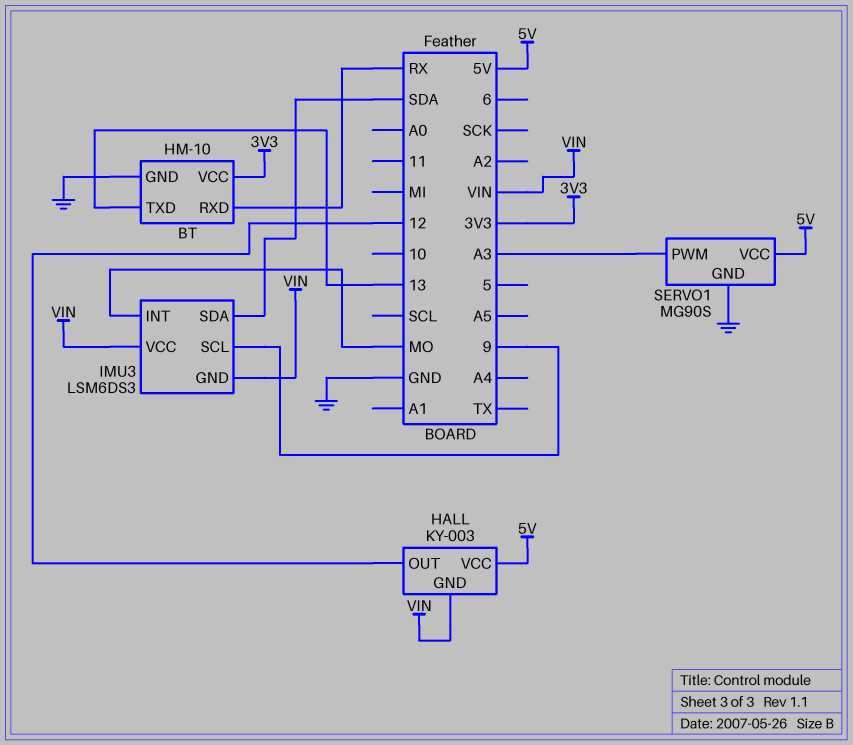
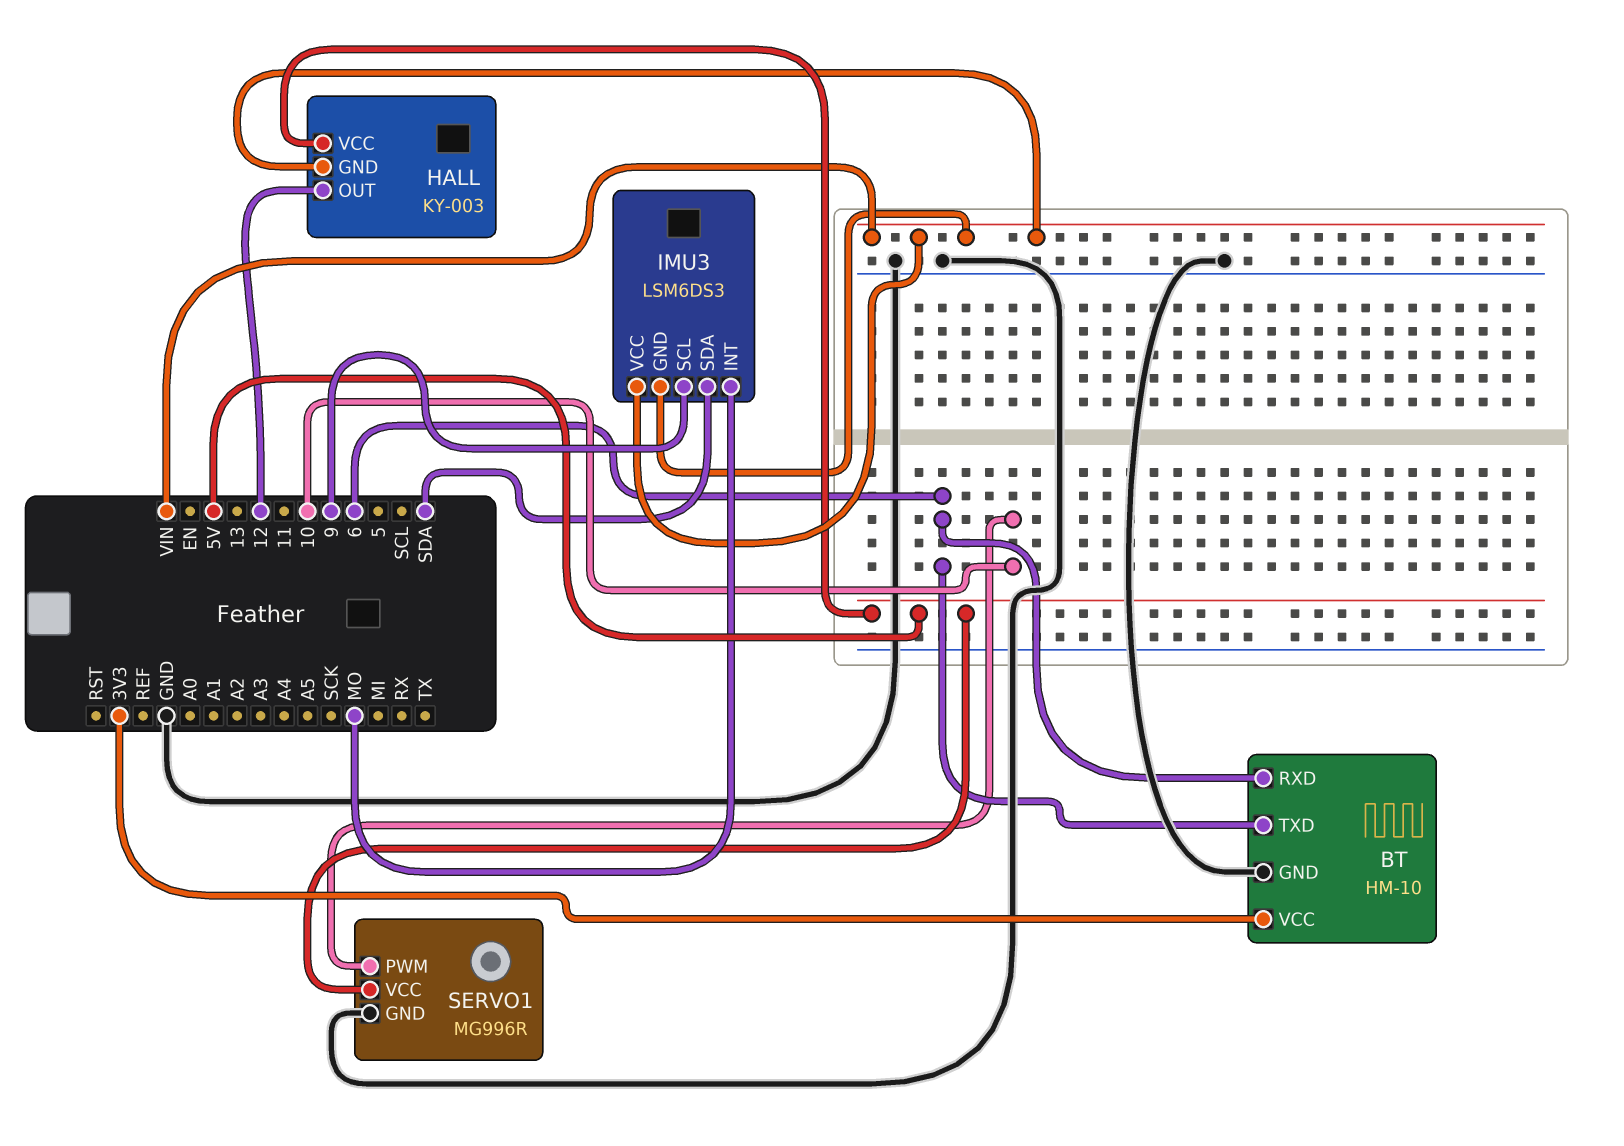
BT pin RXD: RX -> 6
BT pin TXD: 13 -> 6
SERVO1: MG90S -> MG996R
SERVO1 pin PWM: A3 -> 10

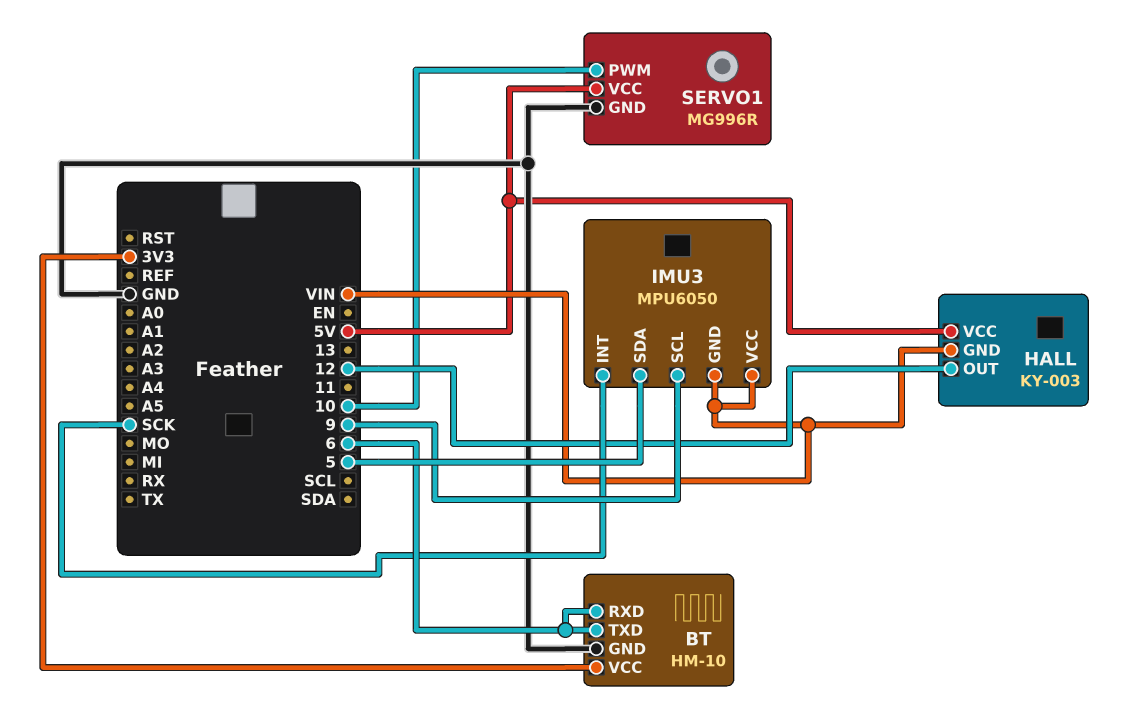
IMU3: LSM6DS3 -> MPU6050
IMU3 pin INT: MO -> SCK
IMU3 pin SDA: SDA -> 5

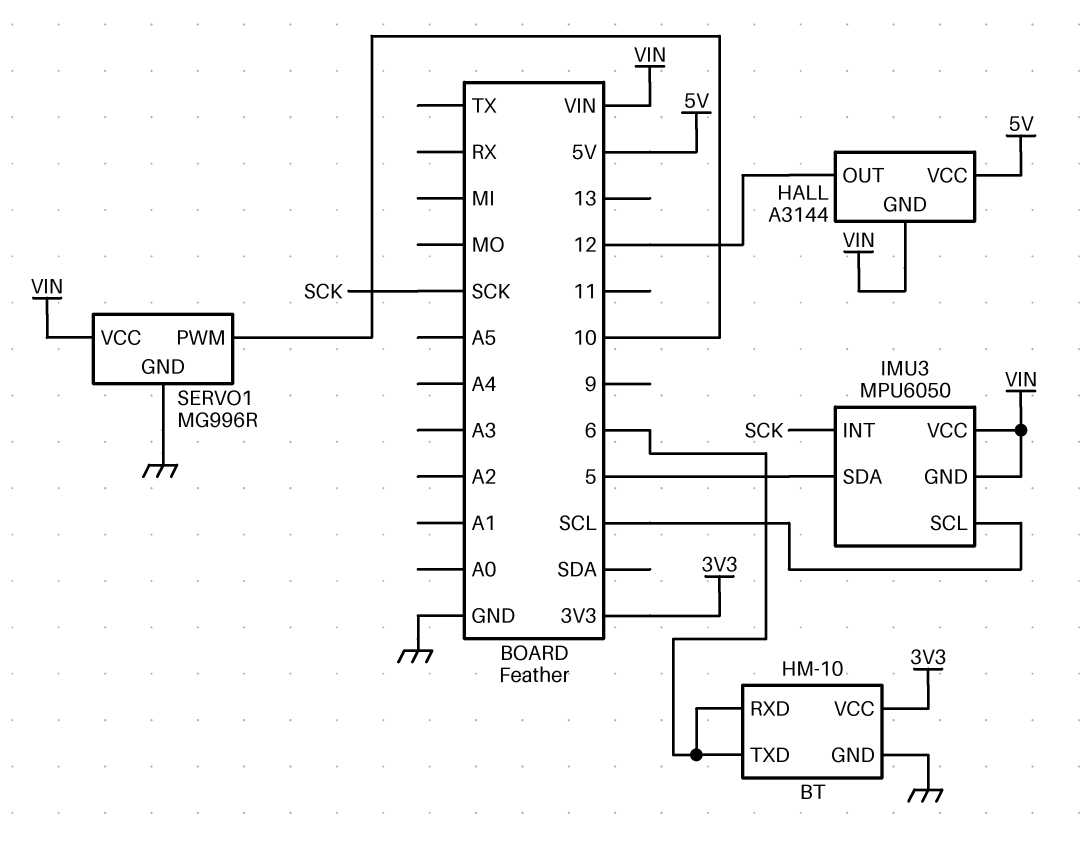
HALL: KY-003 -> A3144
IMU3 pin SCL: 9 -> SCL
SERVO1 pin VCC: 5V -> VIN

